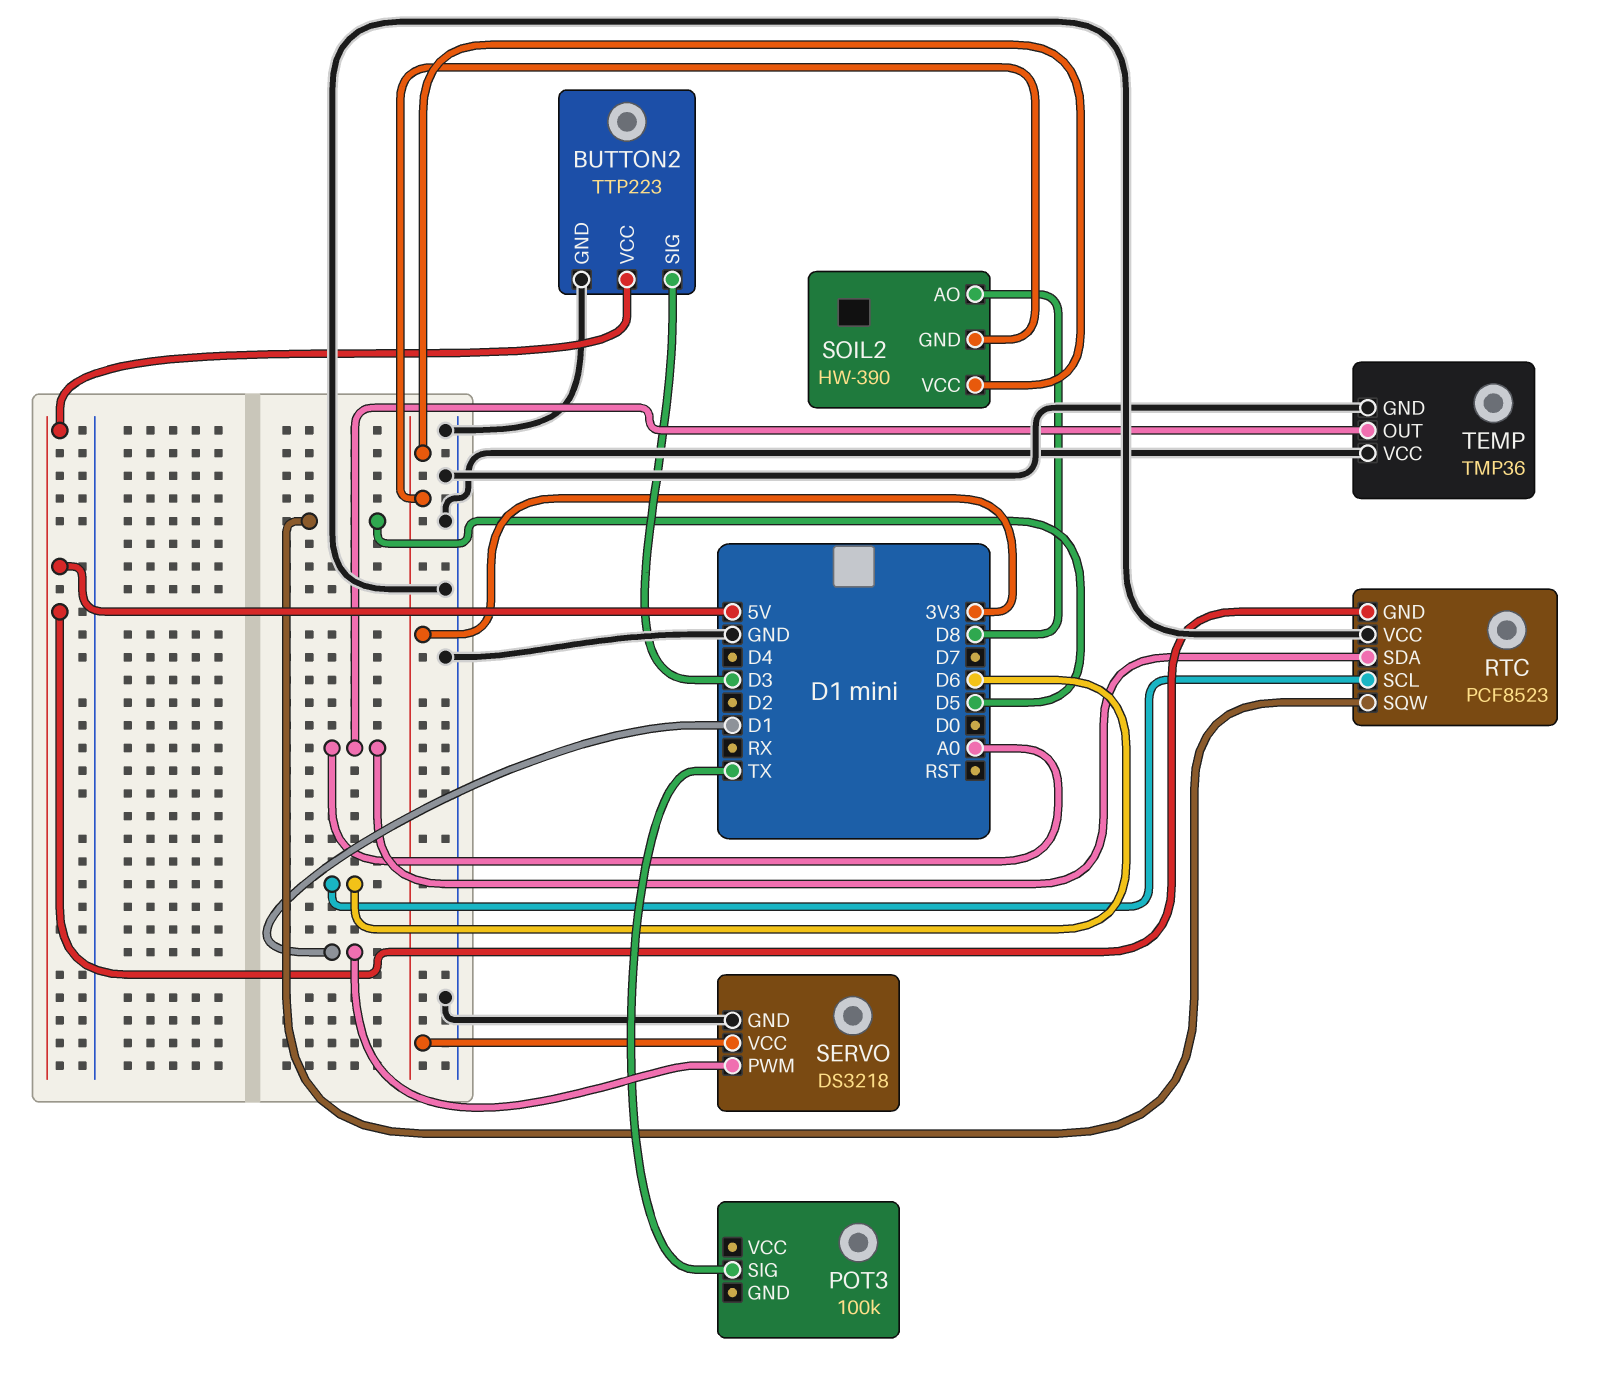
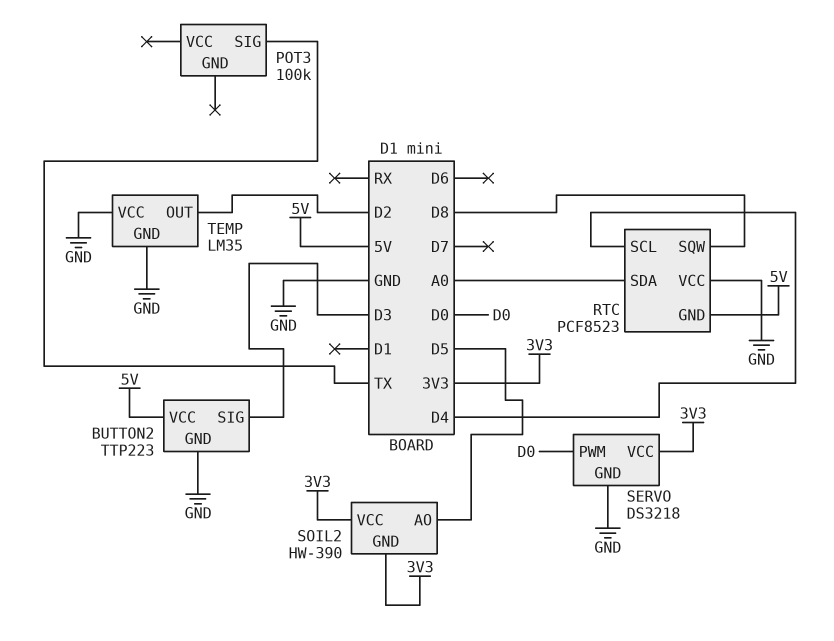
RTC pin SCL: D6 -> D4
RTC pin SQW: D5 -> D8
SERVO pin PWM: D1 -> D0
SOIL2 pin AO: D8 -> D5
TEMP: TMP36 -> LM35
TEMP pin OUT: A0 -> D2

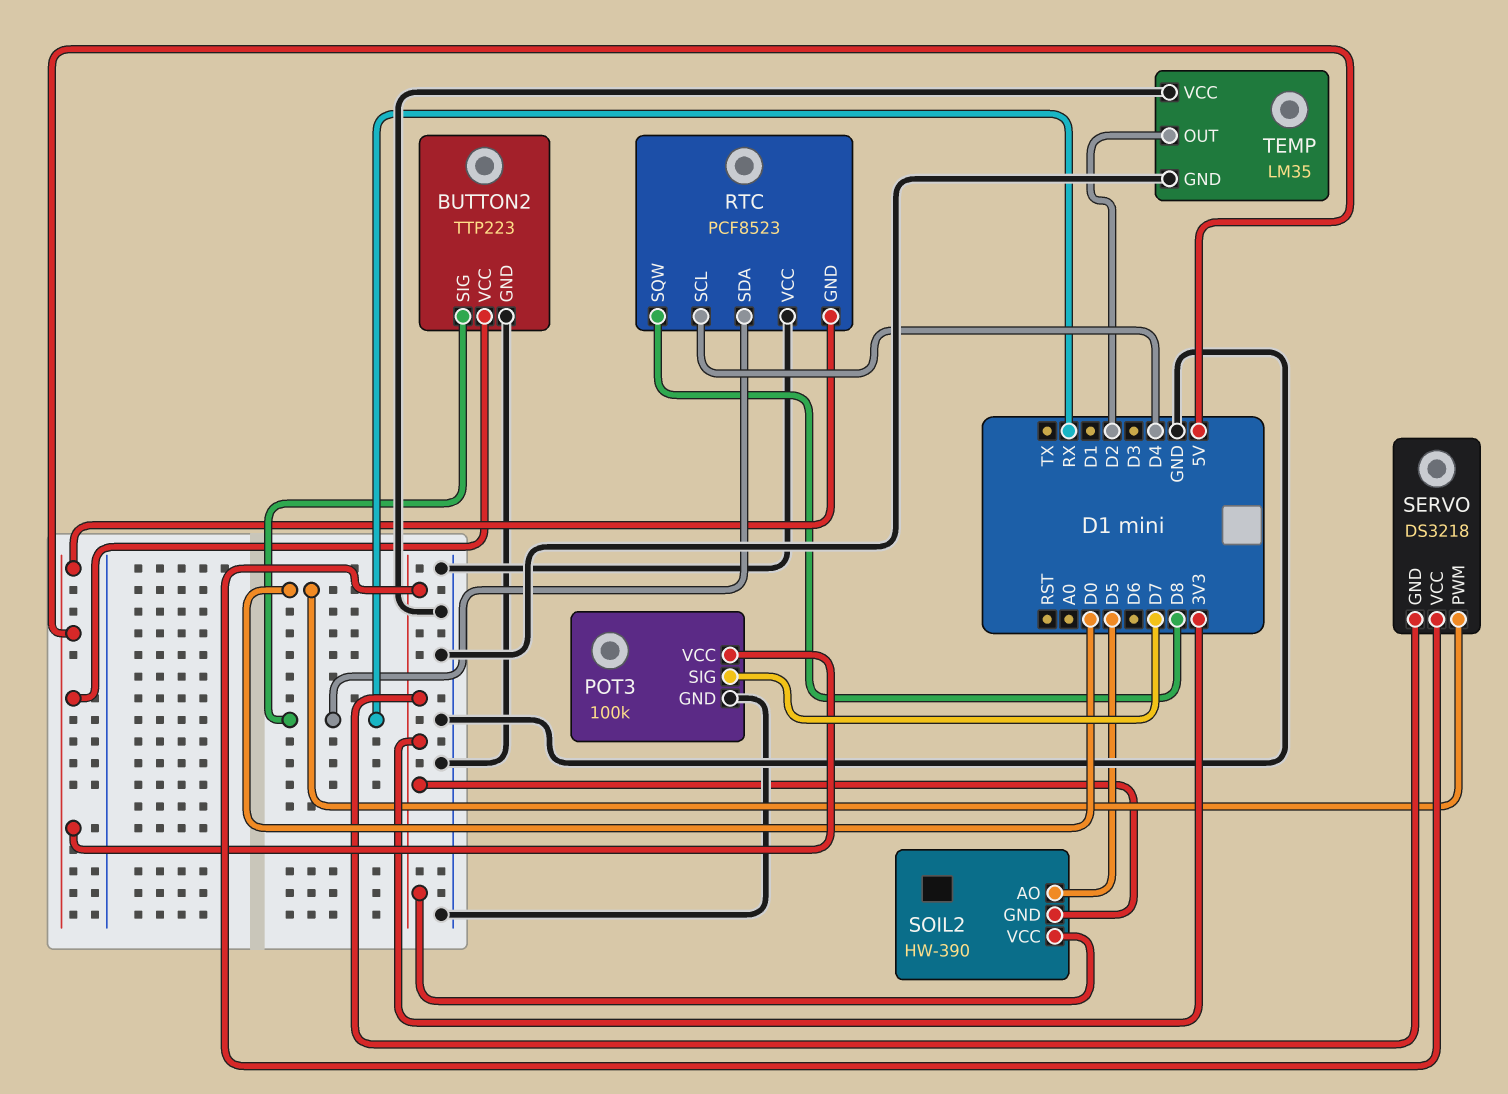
BUTTON2 pin SIG: D3 -> RX
POT3 pin GND: none -> GND
POT3 pin SIG: TX -> D7
POT3 pin VCC: none -> 5V
RTC pin SDA: A0 -> RX
SERVO pin GND: GND -> 3V3

